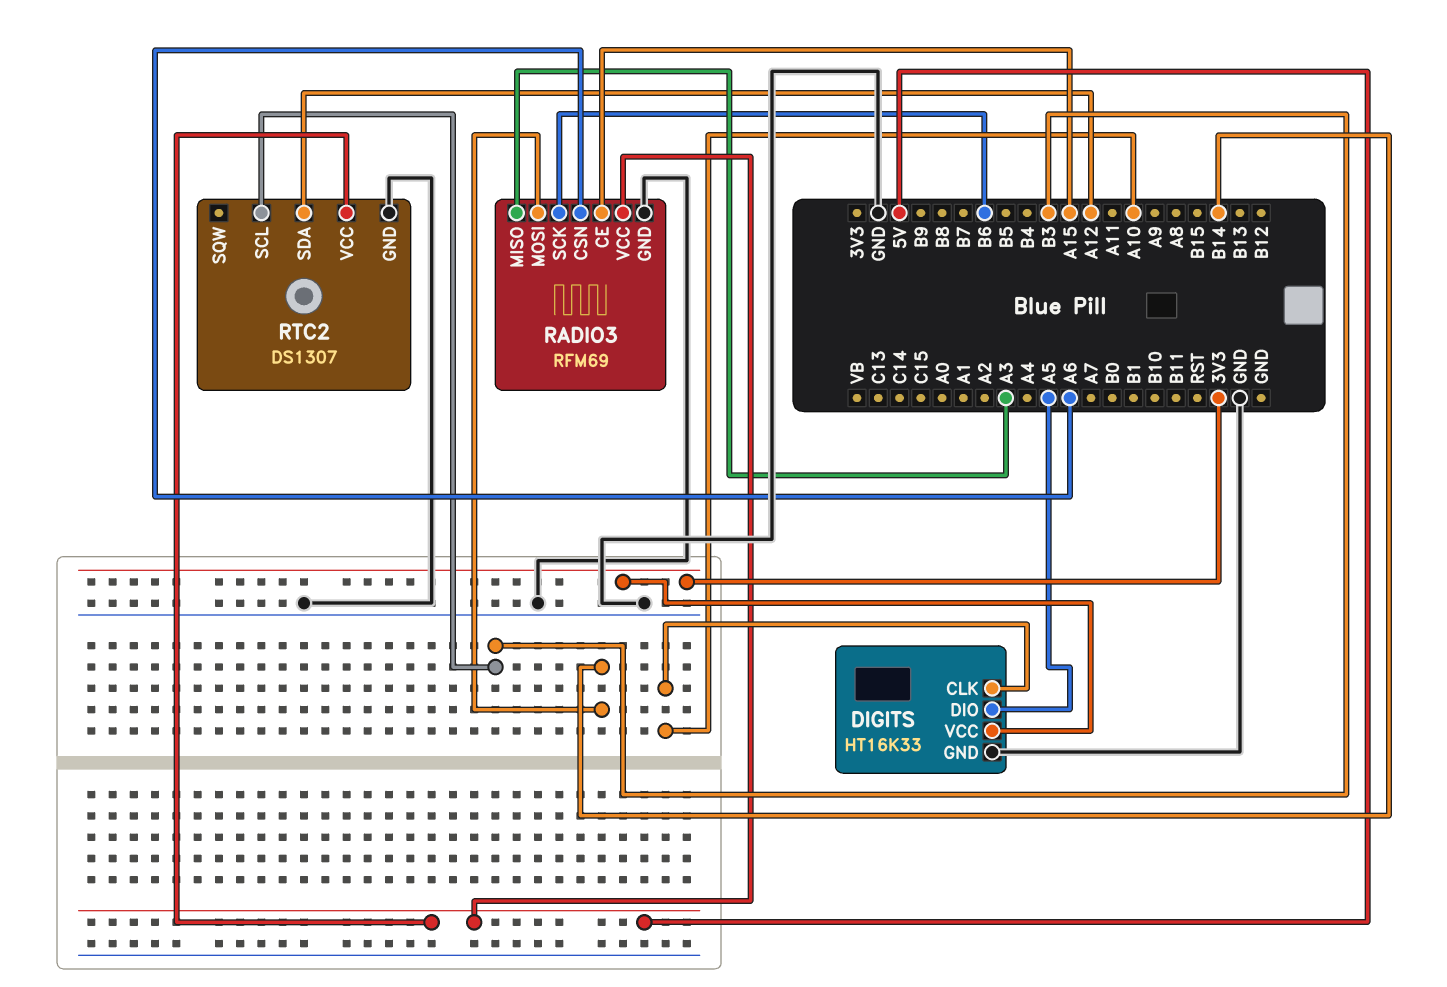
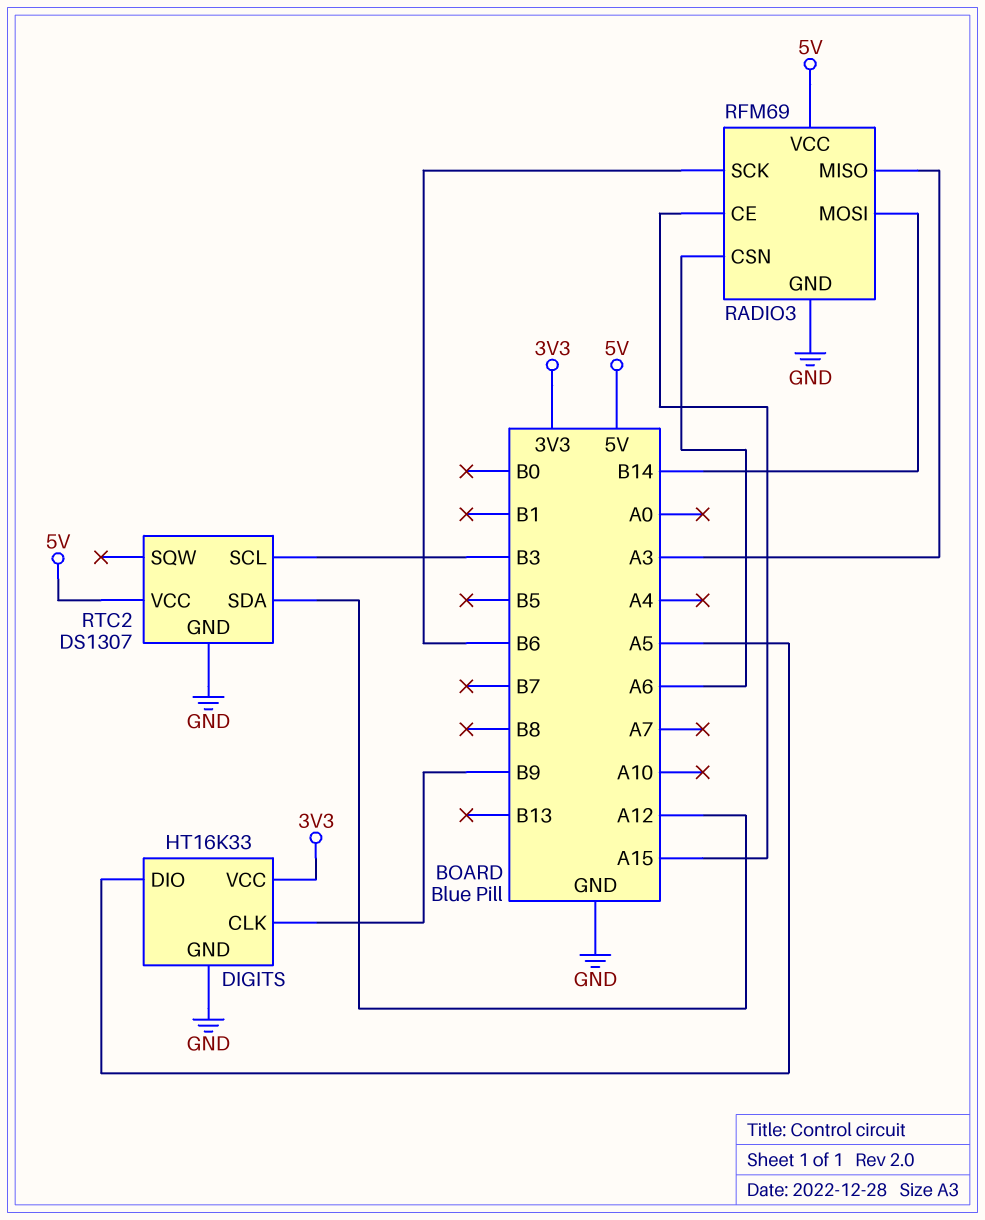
DIGITS pin CLK: A10 -> B9

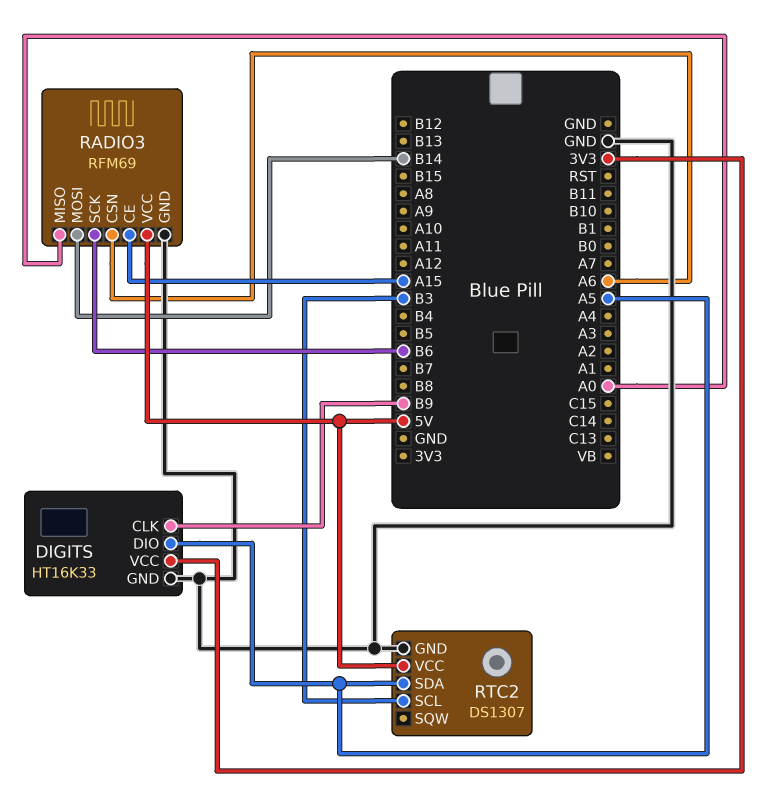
RADIO3 pin MISO: A3 -> A0
RTC2 pin SDA: A12 -> A5

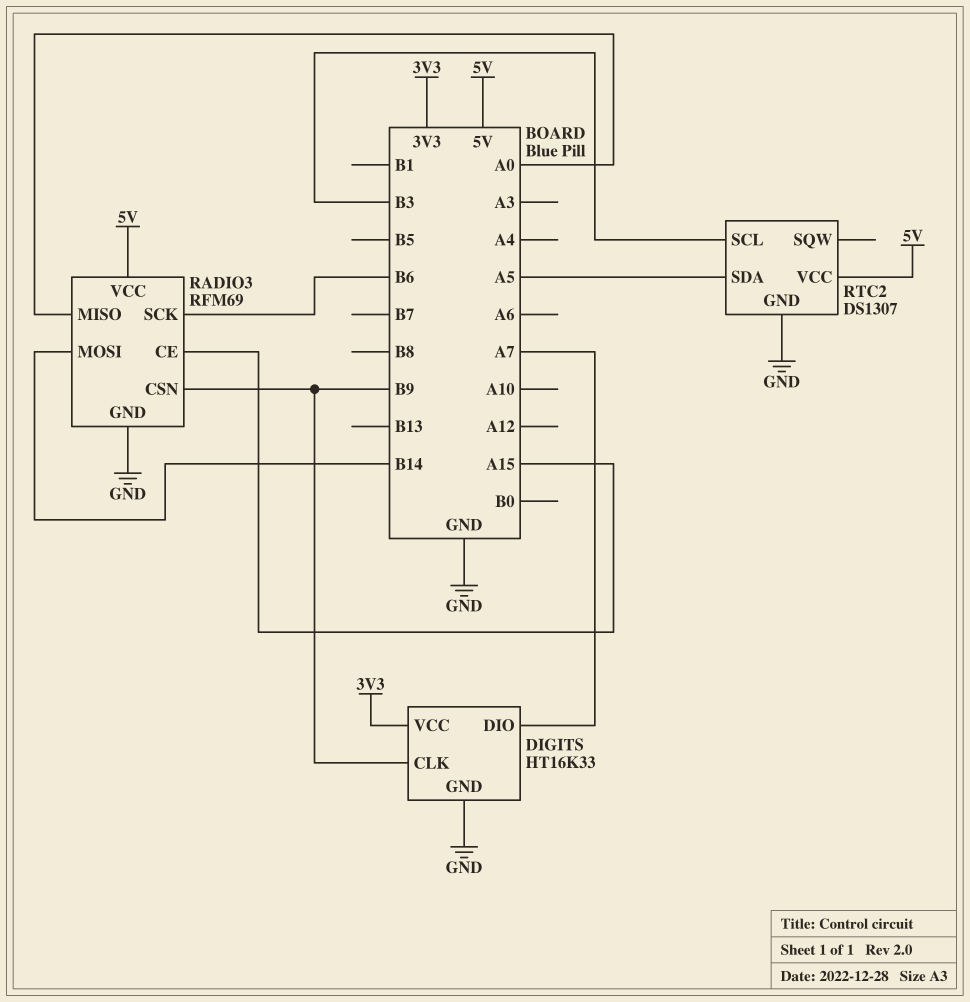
DIGITS pin DIO: A5 -> A7
RADIO3 pin CSN: A6 -> B9

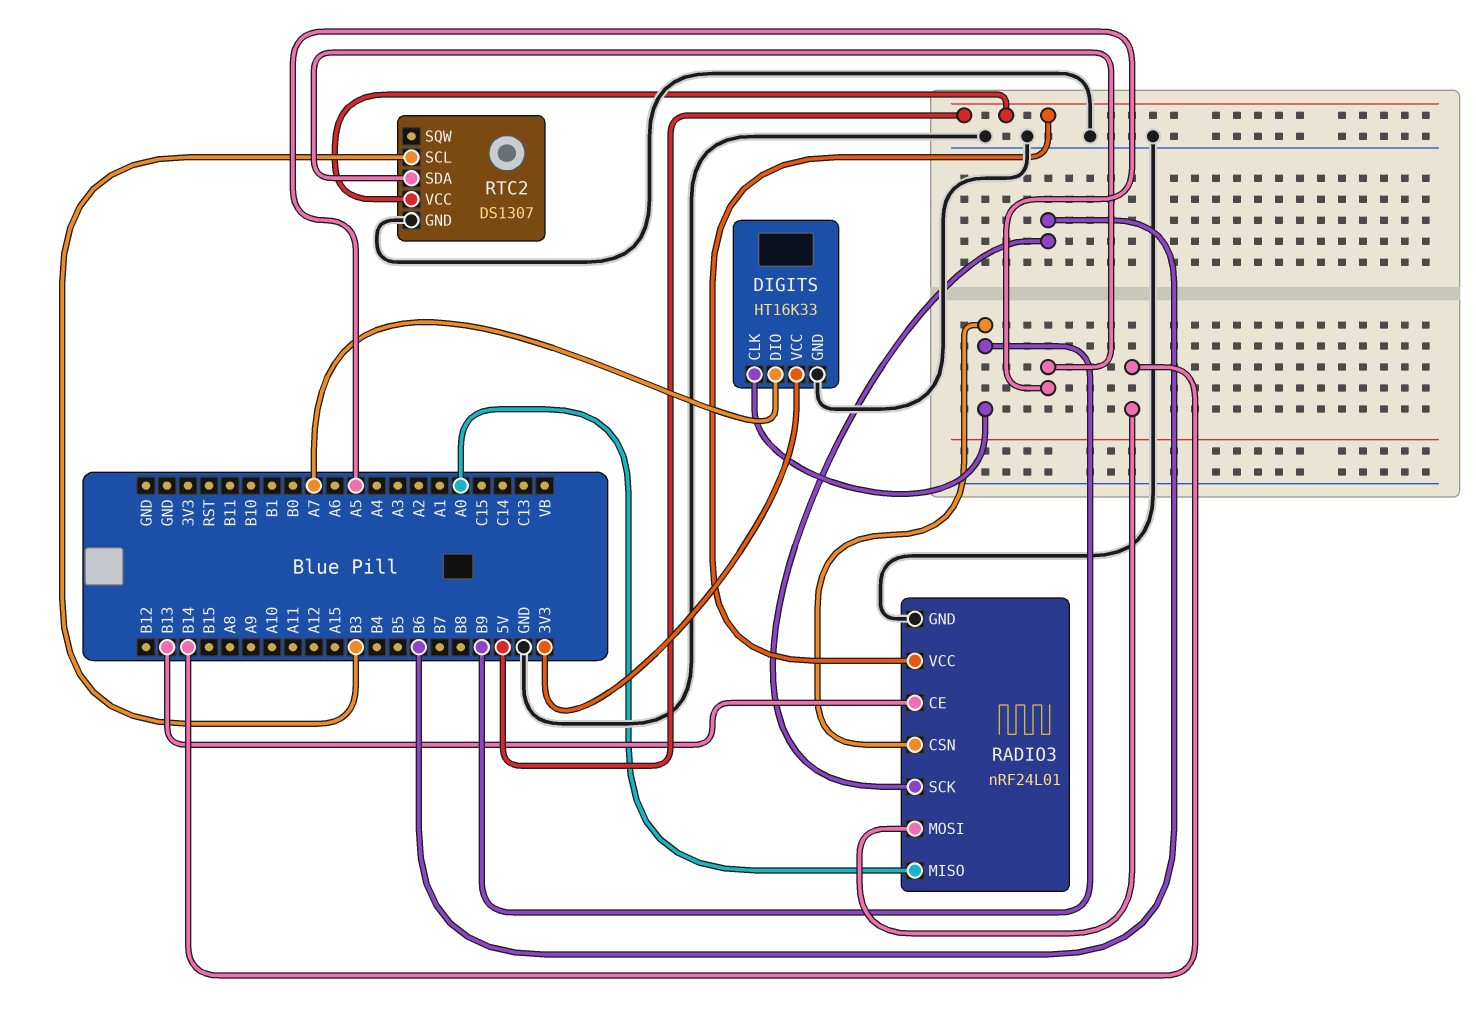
RADIO3: RFM69 -> nRF24L01
RADIO3 pin CE: A15 -> B13

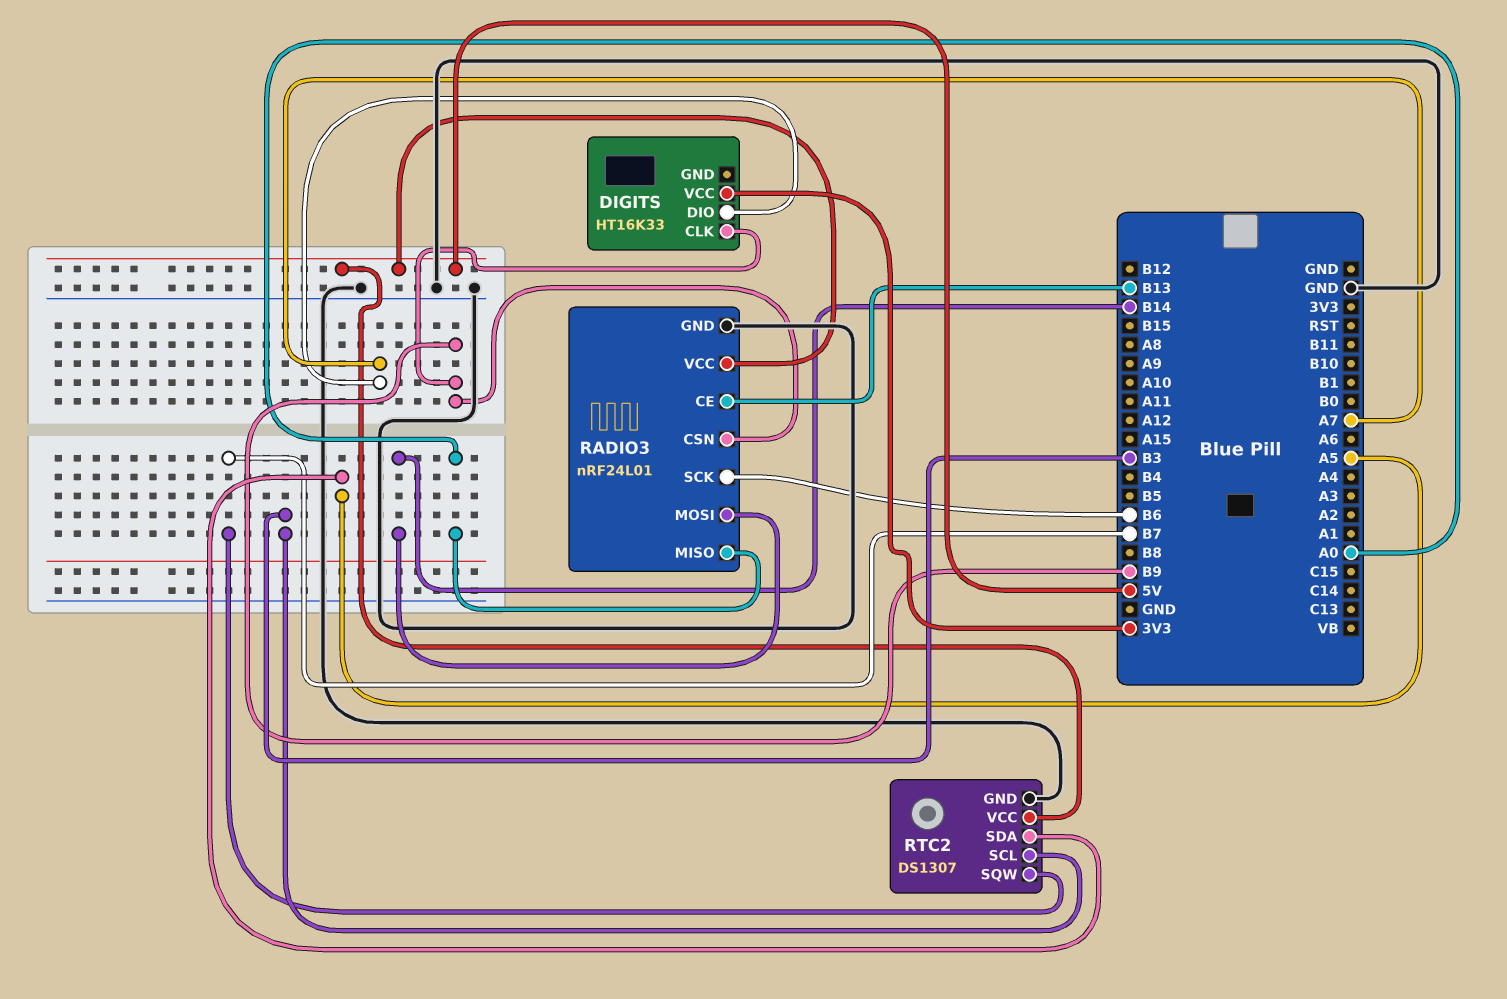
DIGITS pin GND: GND -> none
RTC2 pin SQW: none -> B7

